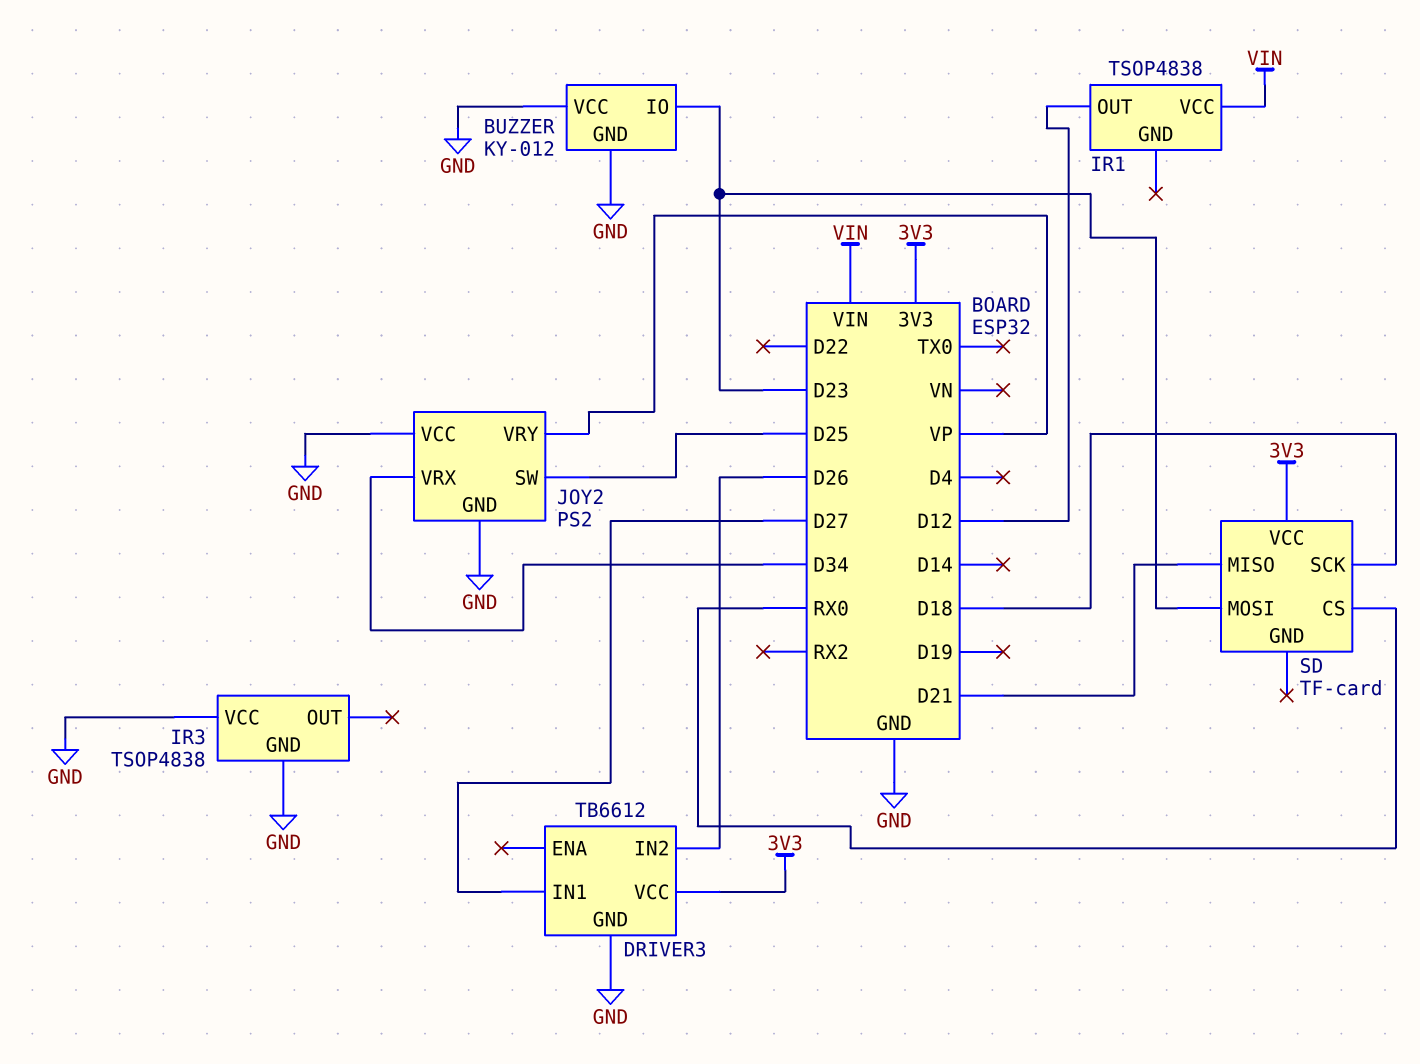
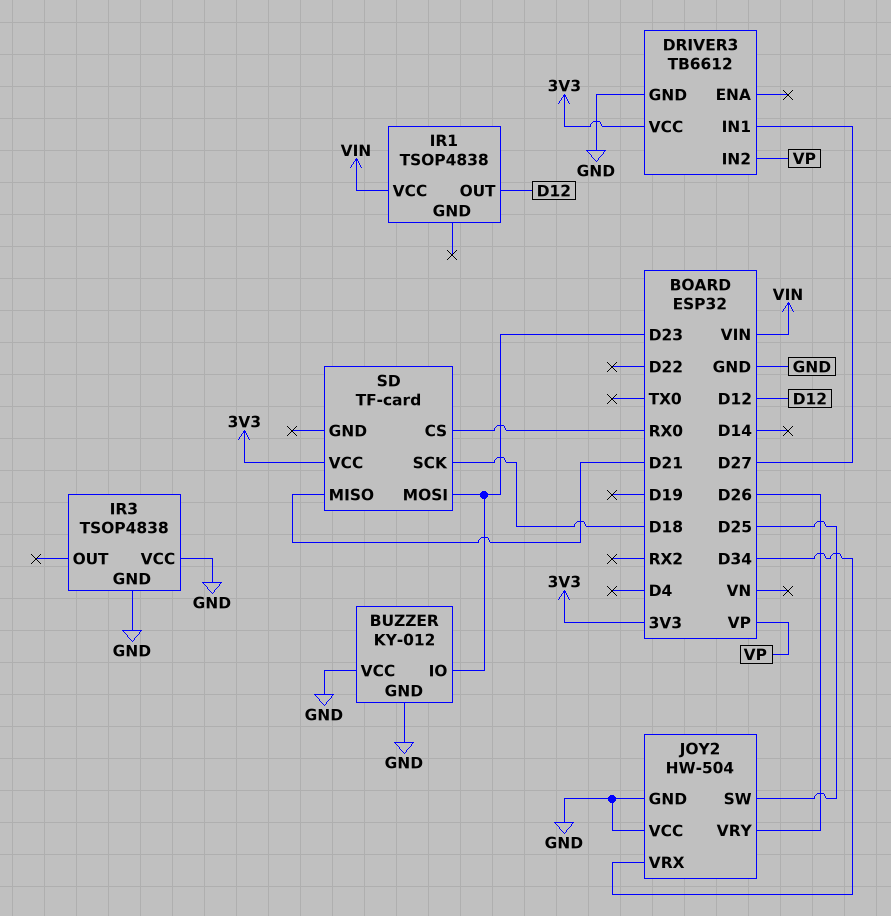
DRIVER3 pin IN2: D26 -> VP
JOY2: PS2 -> HW-504
JOY2 pin VRY: VP -> D26

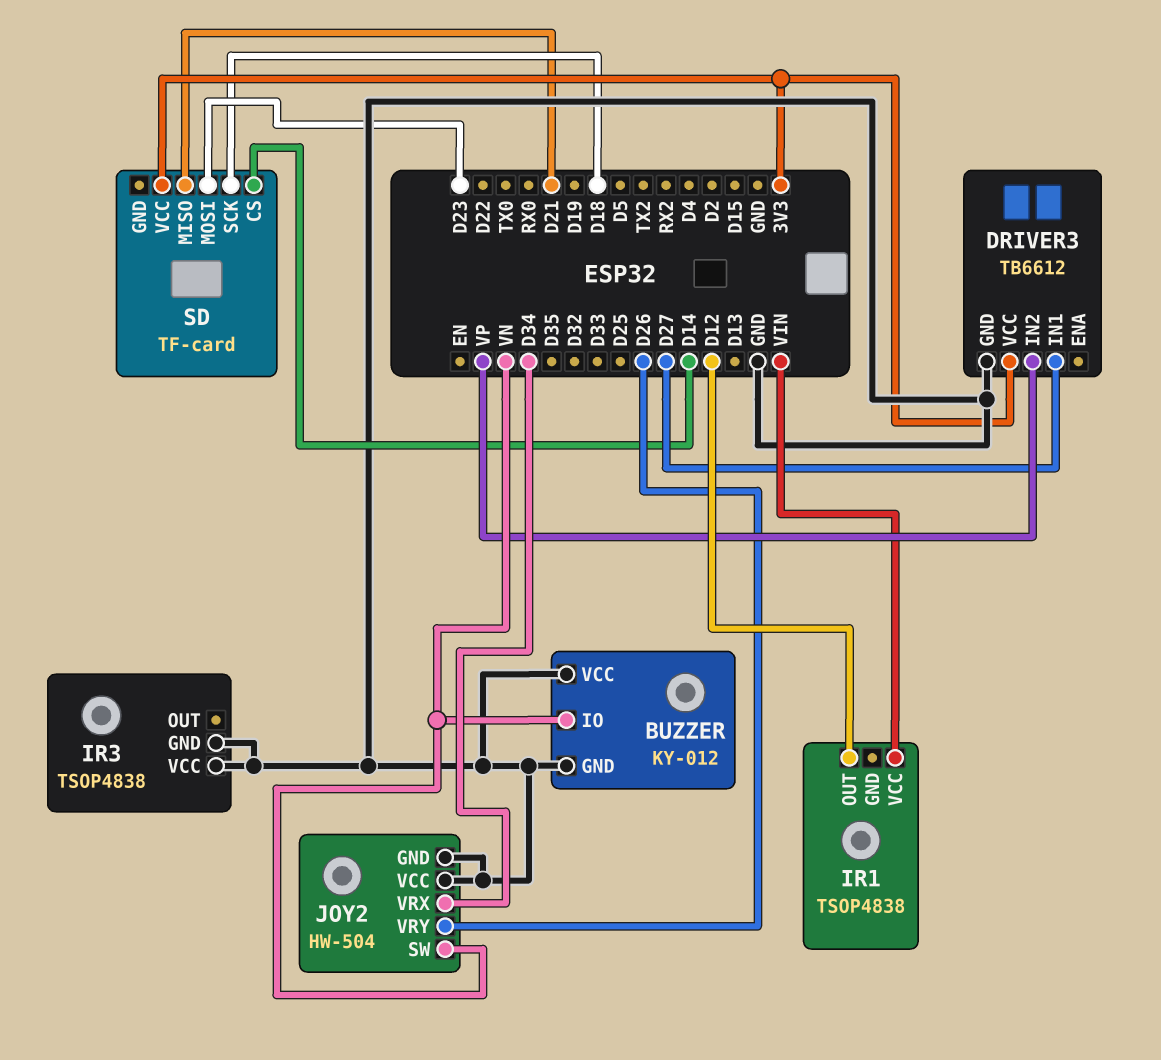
BUZZER pin IO: D23 -> VN
JOY2 pin SW: D25 -> VN
SD pin CS: RX0 -> D14

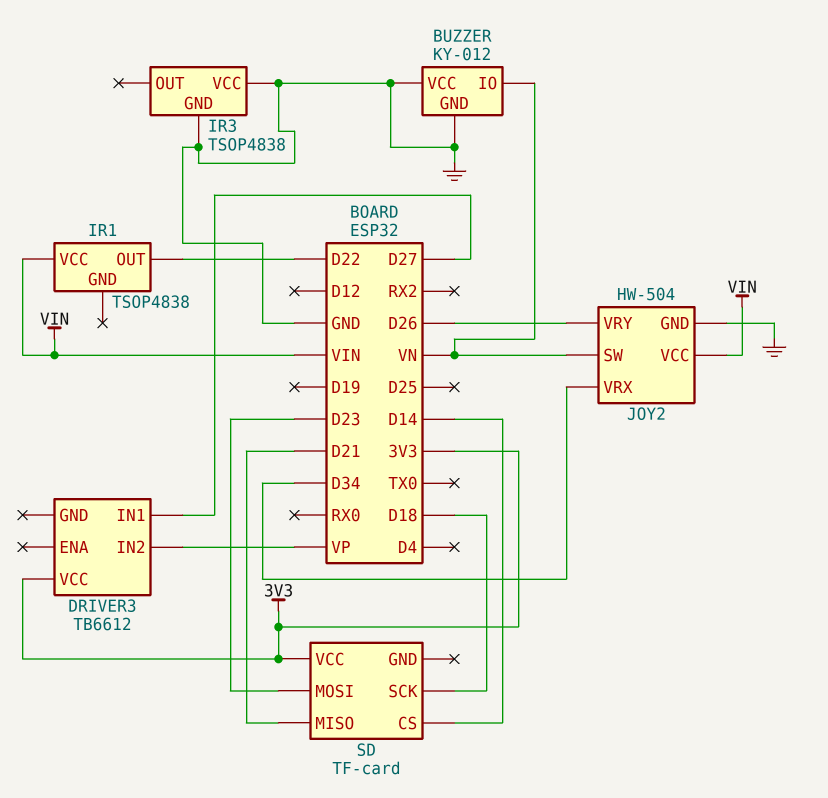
DRIVER3 pin GND: GND -> none
IR1 pin OUT: D12 -> D22
JOY2 pin VCC: GND -> VIN

